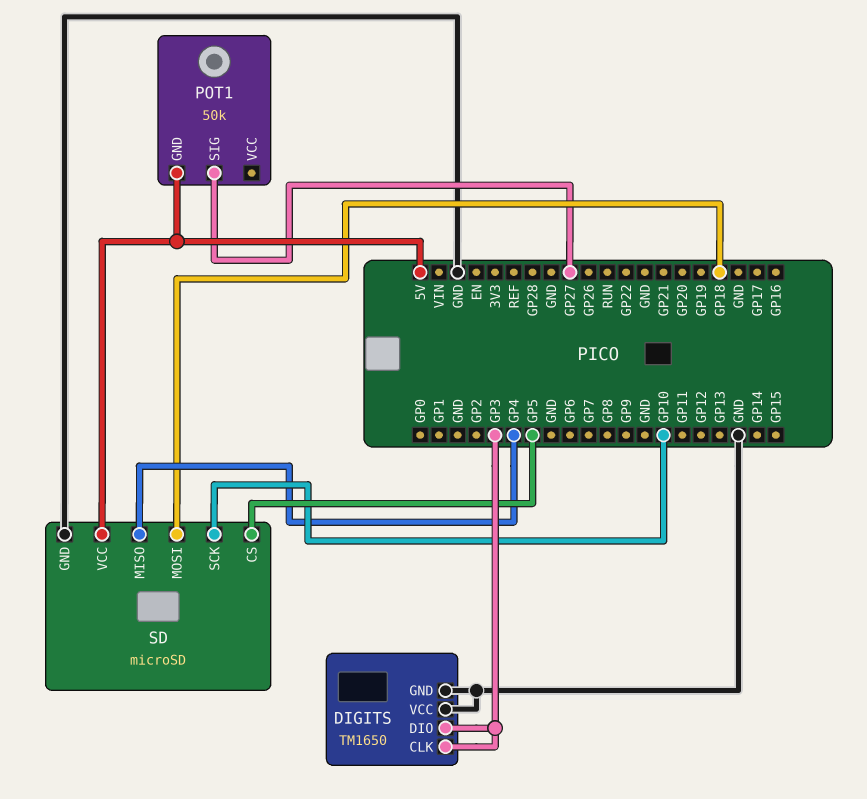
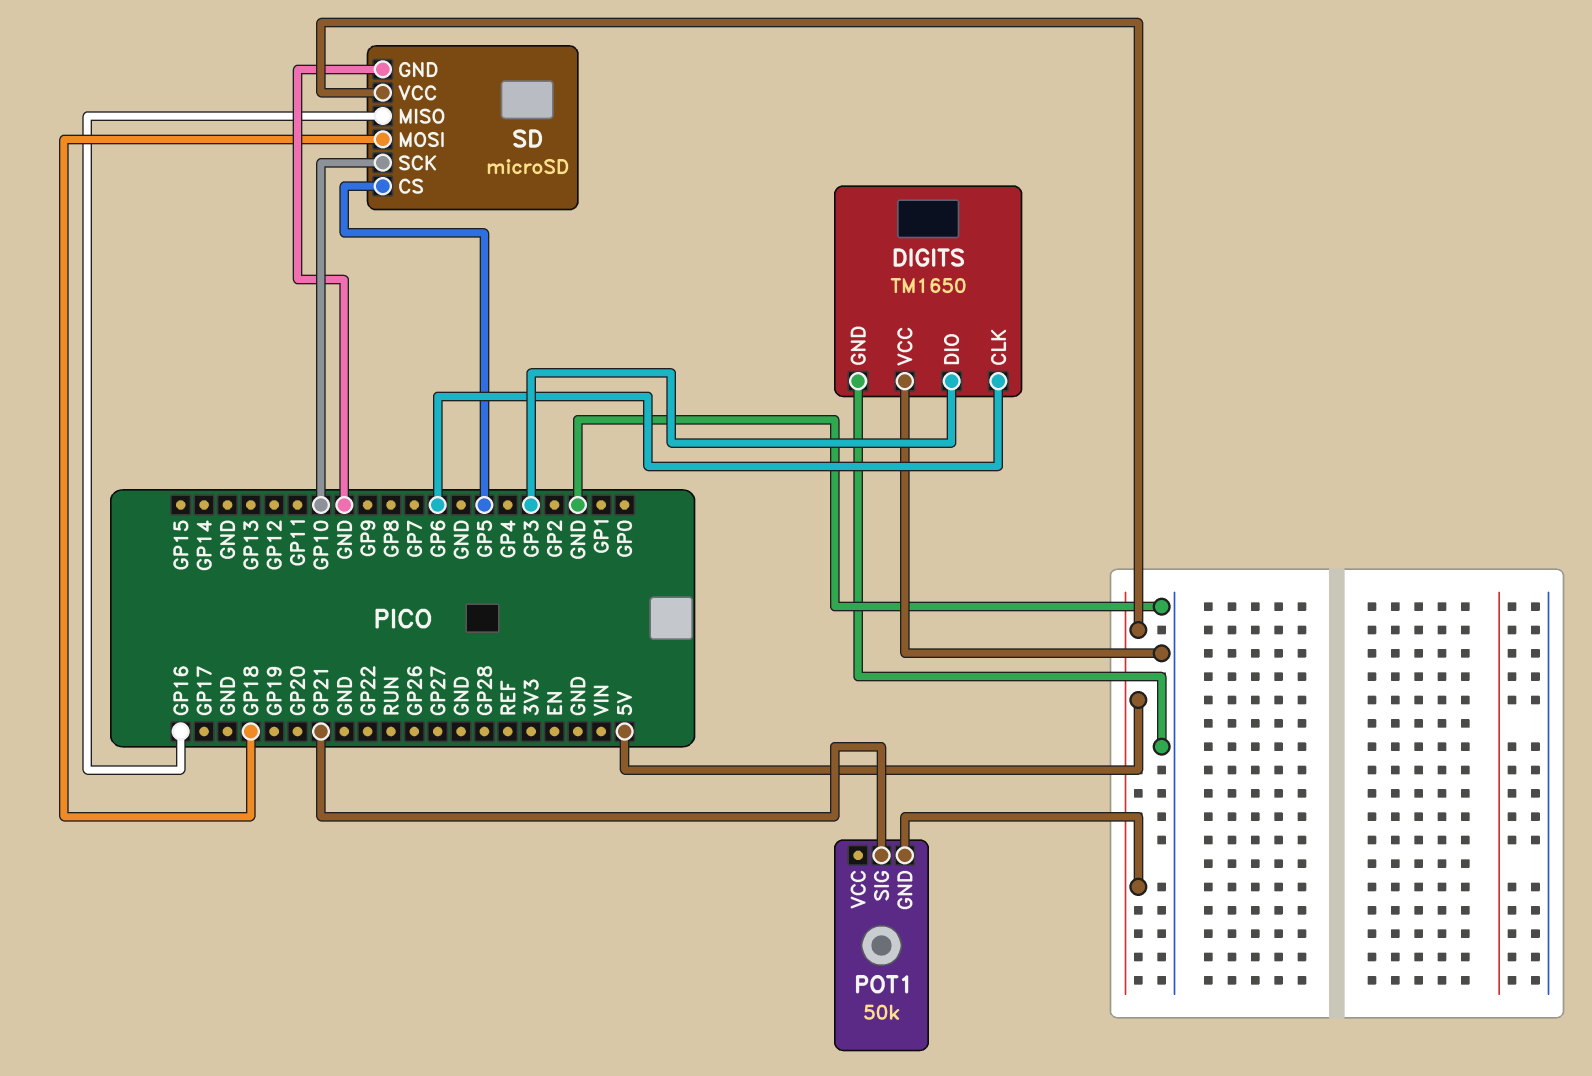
DIGITS pin CLK: GP3 -> GP6
POT1 pin SIG: GP27 -> GP21
SD pin MISO: GP4 -> GP16

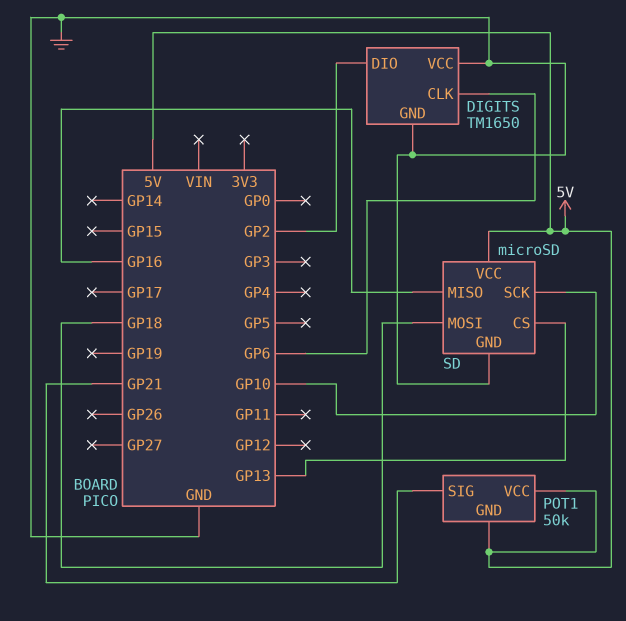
DIGITS pin DIO: GP3 -> GP2
POT1 pin VCC: none -> 5V
SD pin CS: GP5 -> GP13

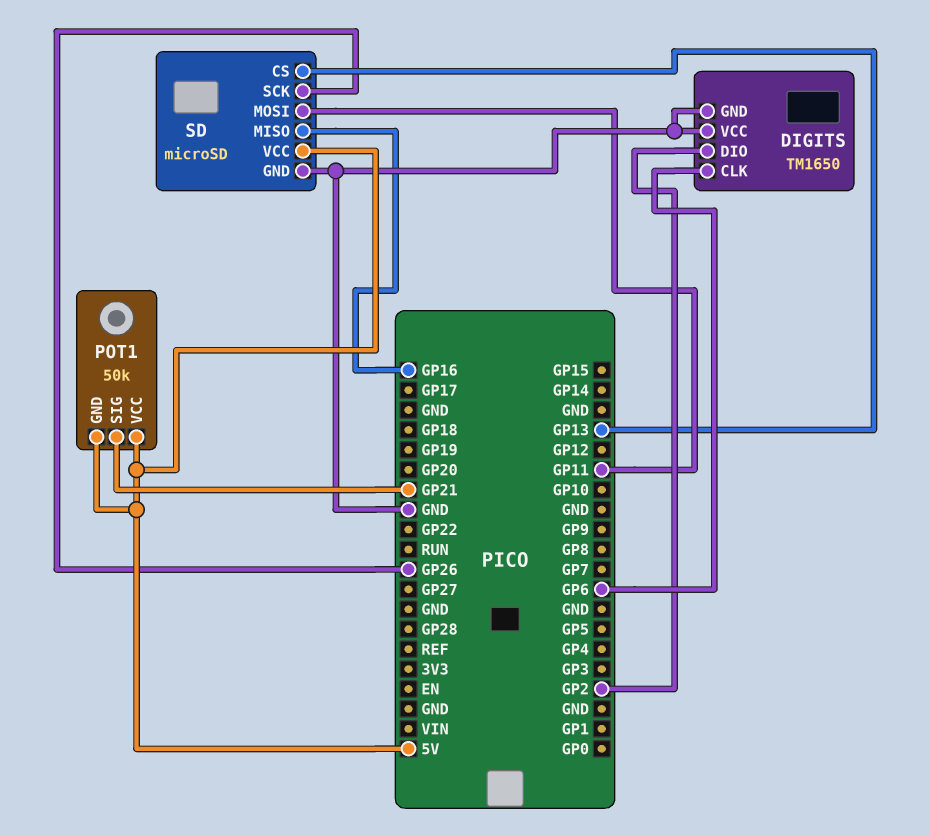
SD pin MOSI: GP18 -> GP11
SD pin SCK: GP10 -> GP26

